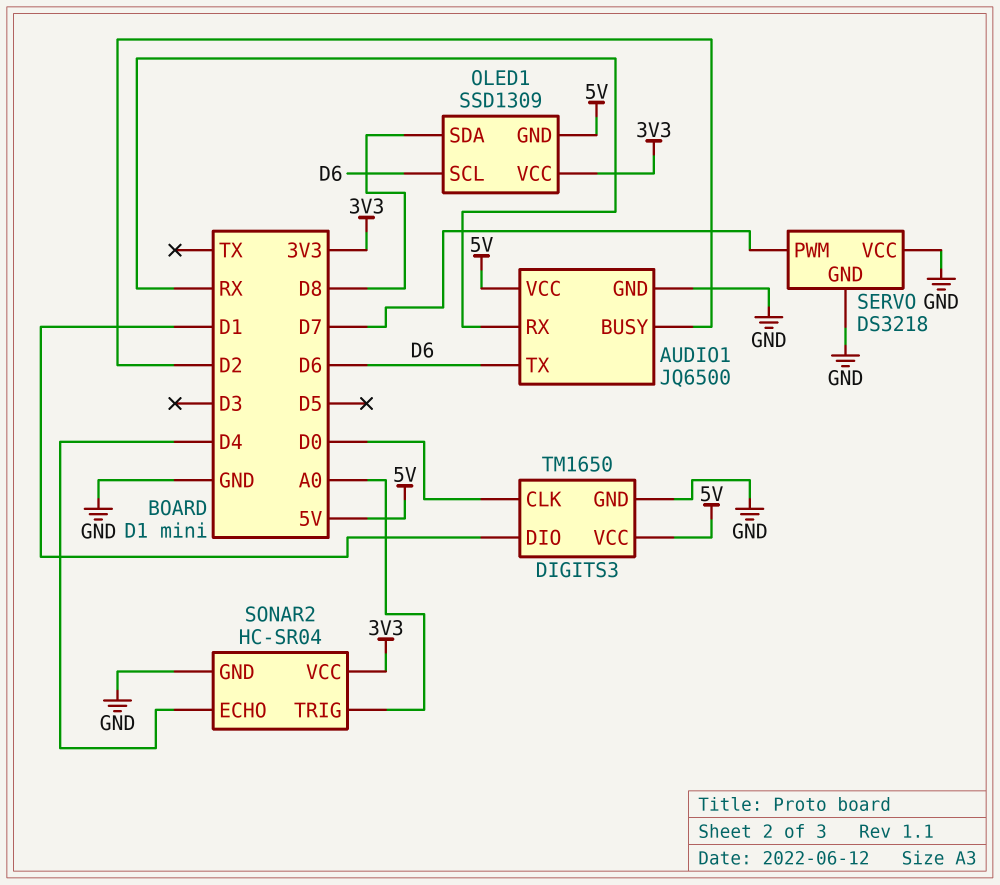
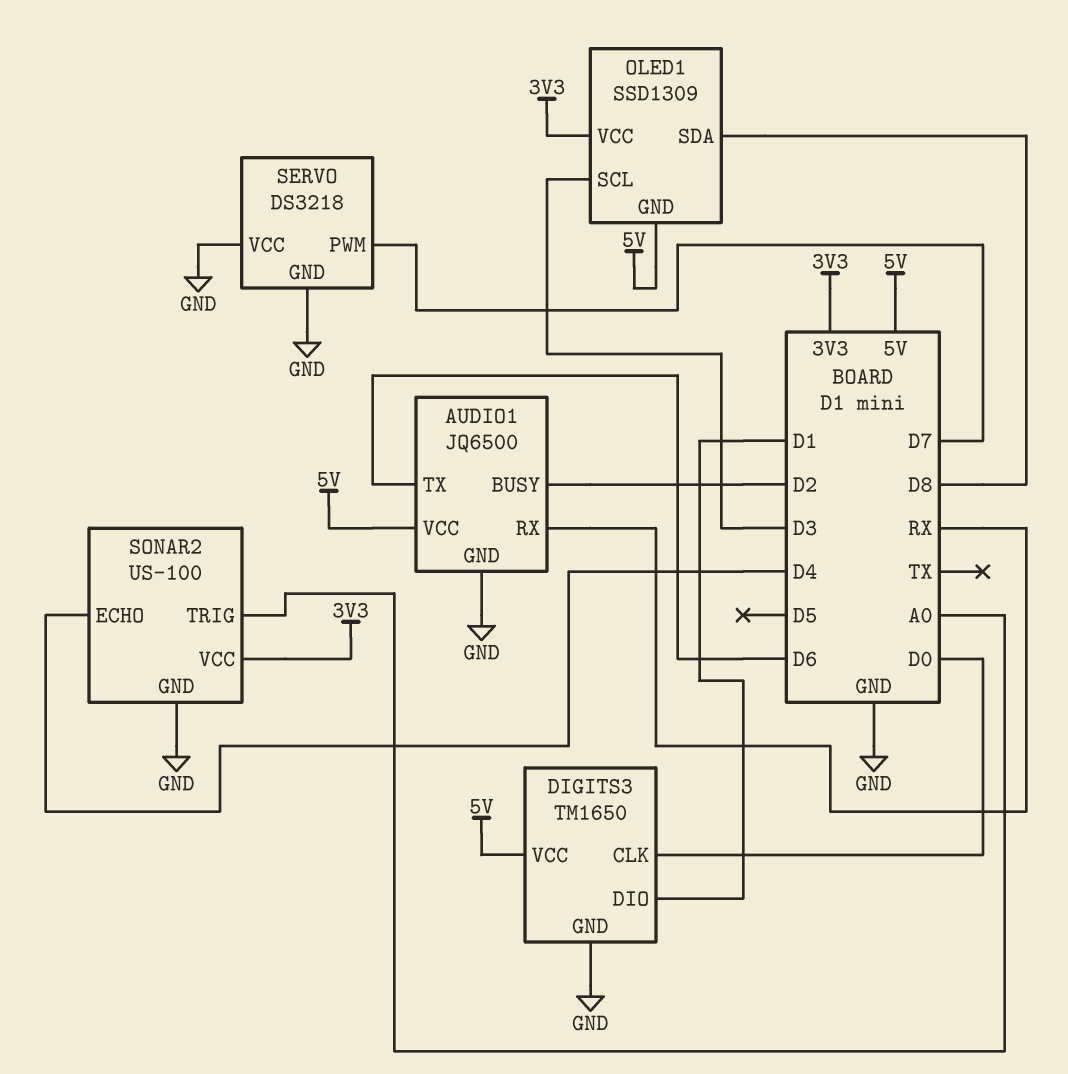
OLED1 pin SCL: D6 -> D3
SONAR2: HC-SR04 -> US-100

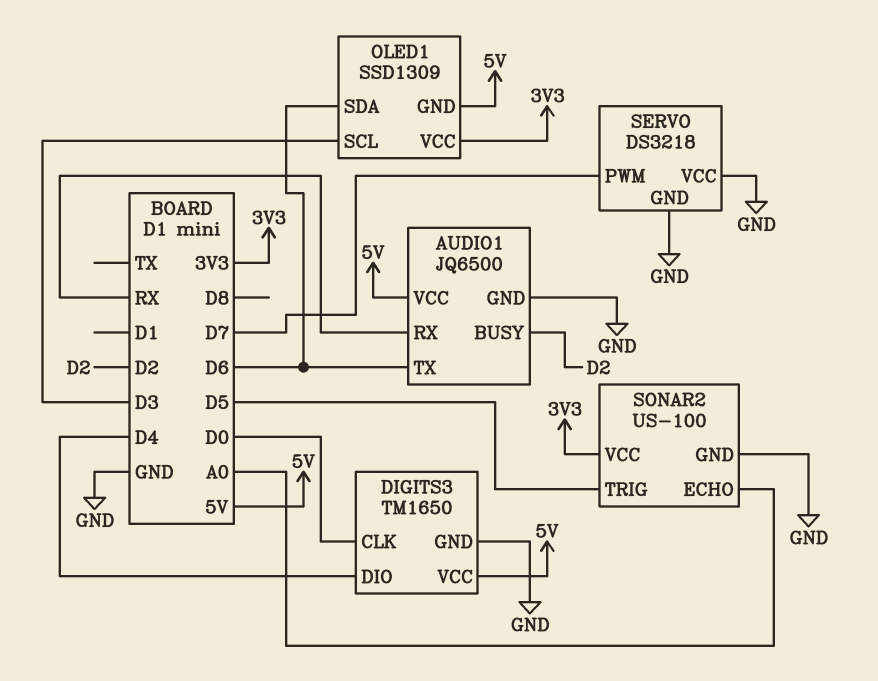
DIGITS3 pin DIO: D1 -> D4
OLED1 pin SDA: D8 -> D6
SONAR2 pin ECHO: D4 -> A0
SONAR2 pin TRIG: A0 -> D5

